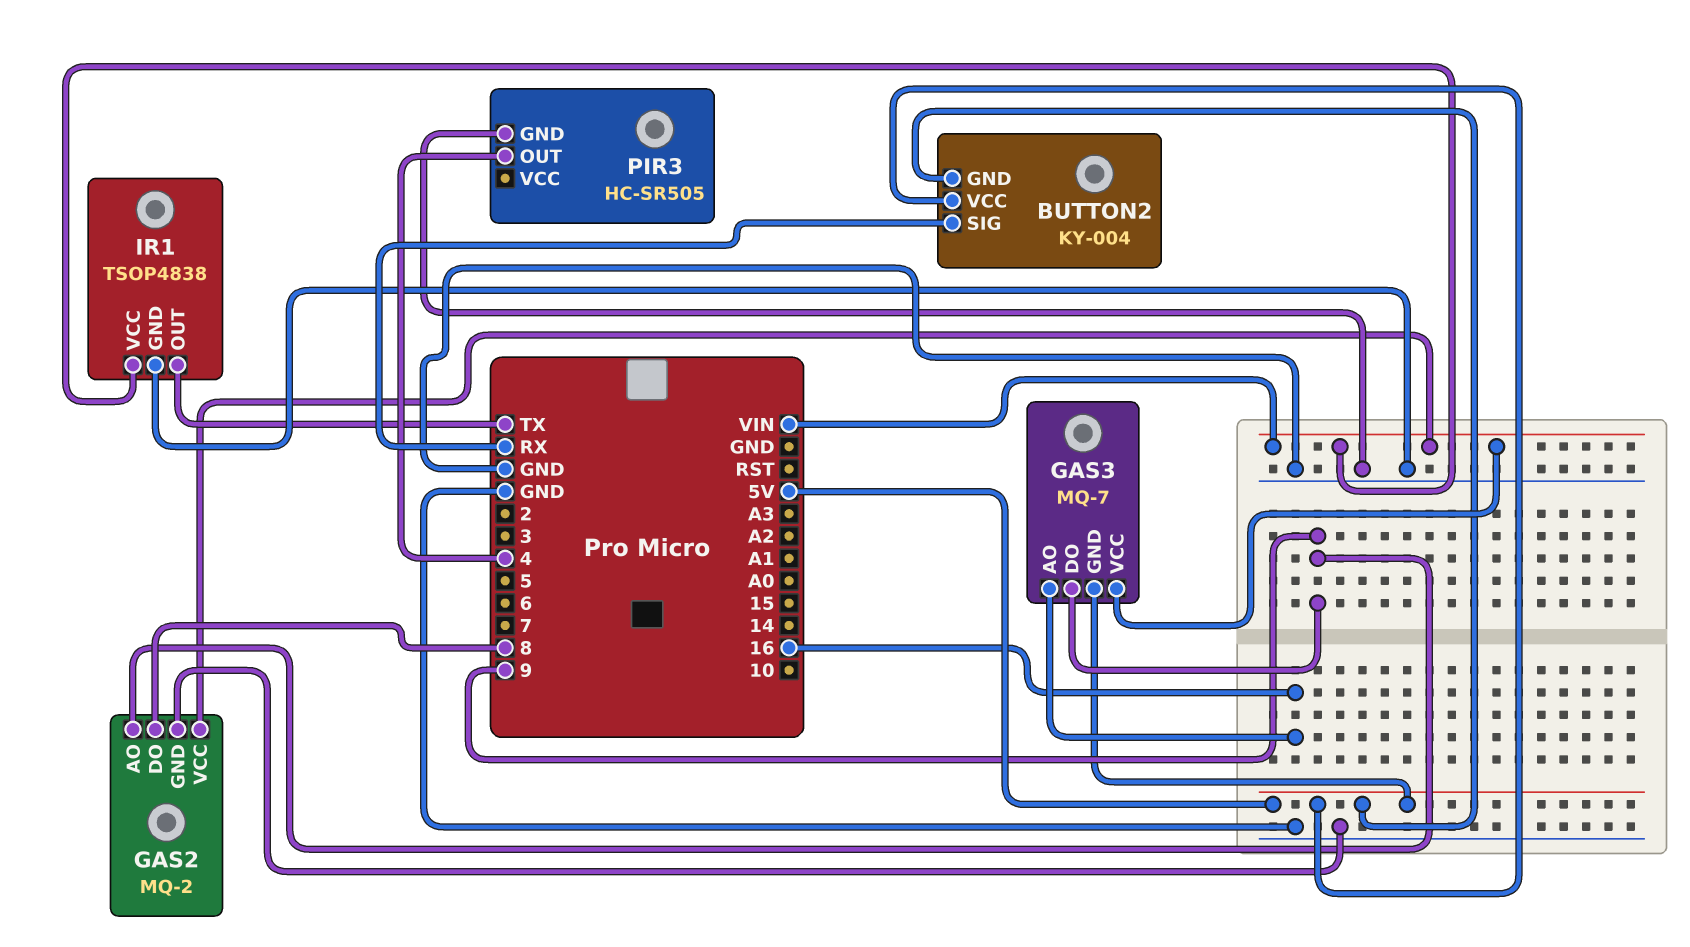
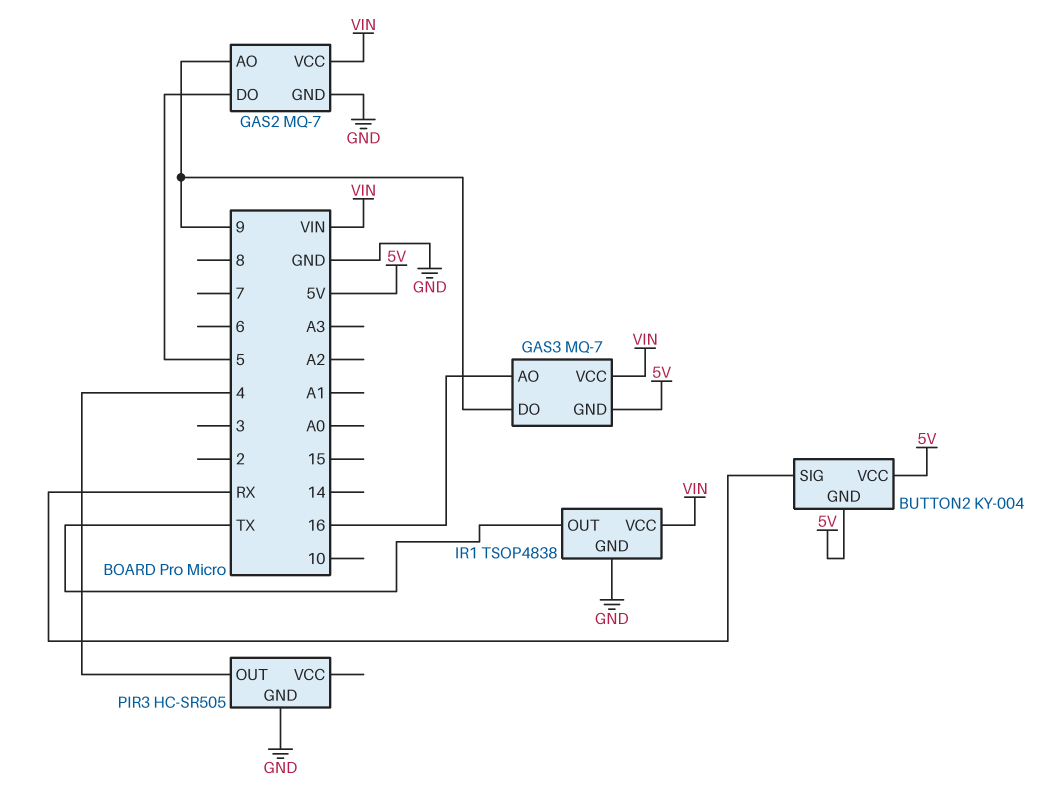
GAS2: MQ-2 -> MQ-7
GAS2 pin DO: 8 -> 5

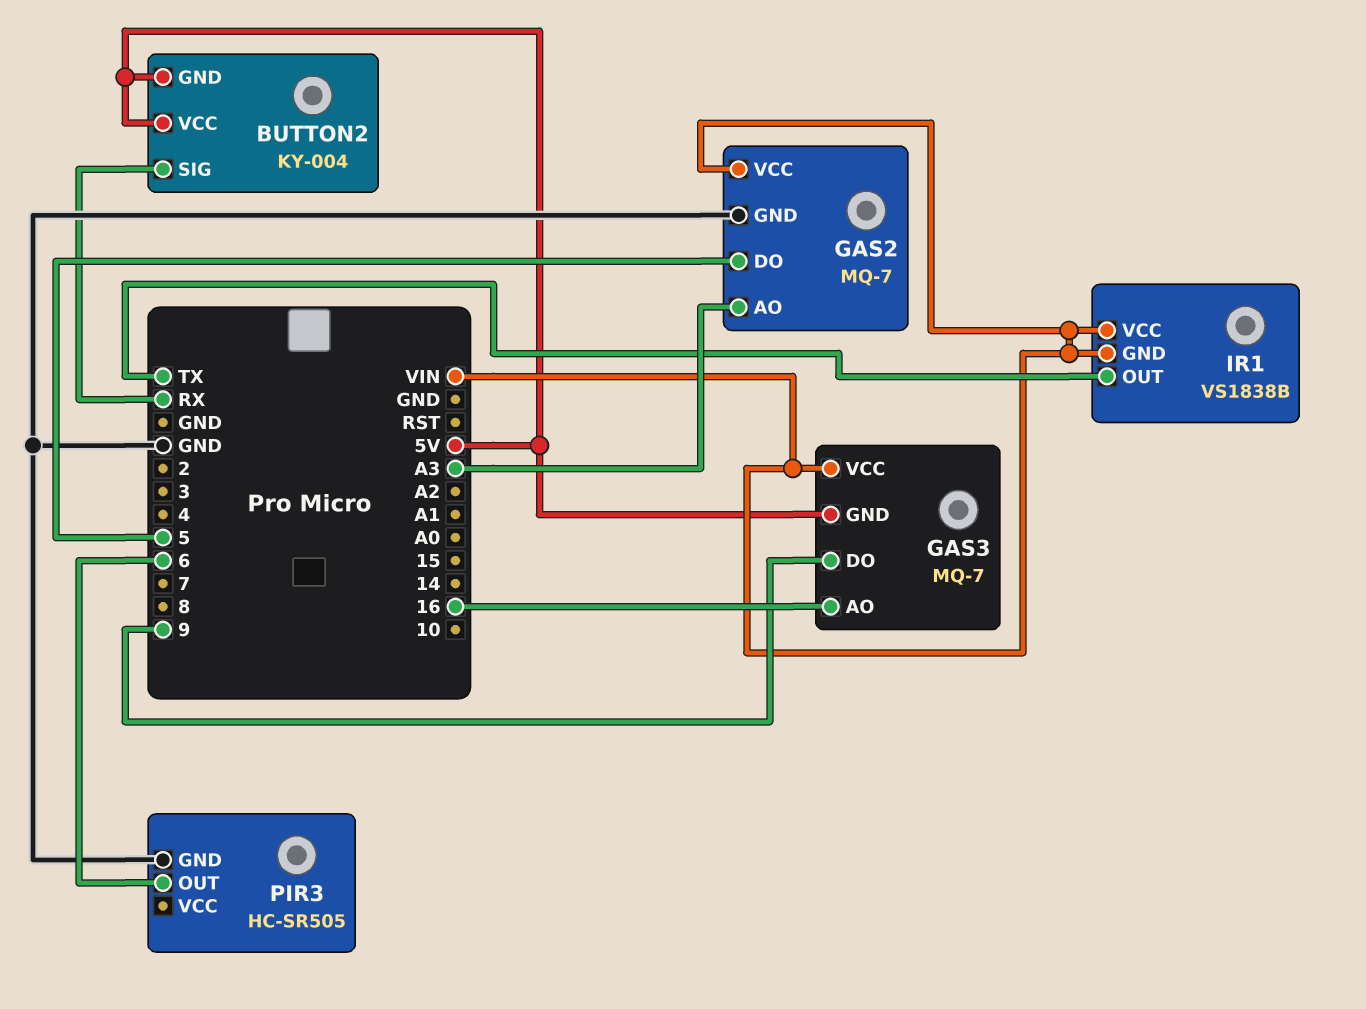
GAS2 pin AO: 9 -> A3
IR1: TSOP4838 -> VS1838B
IR1 pin GND: GND -> VIN
PIR3 pin OUT: 4 -> 6

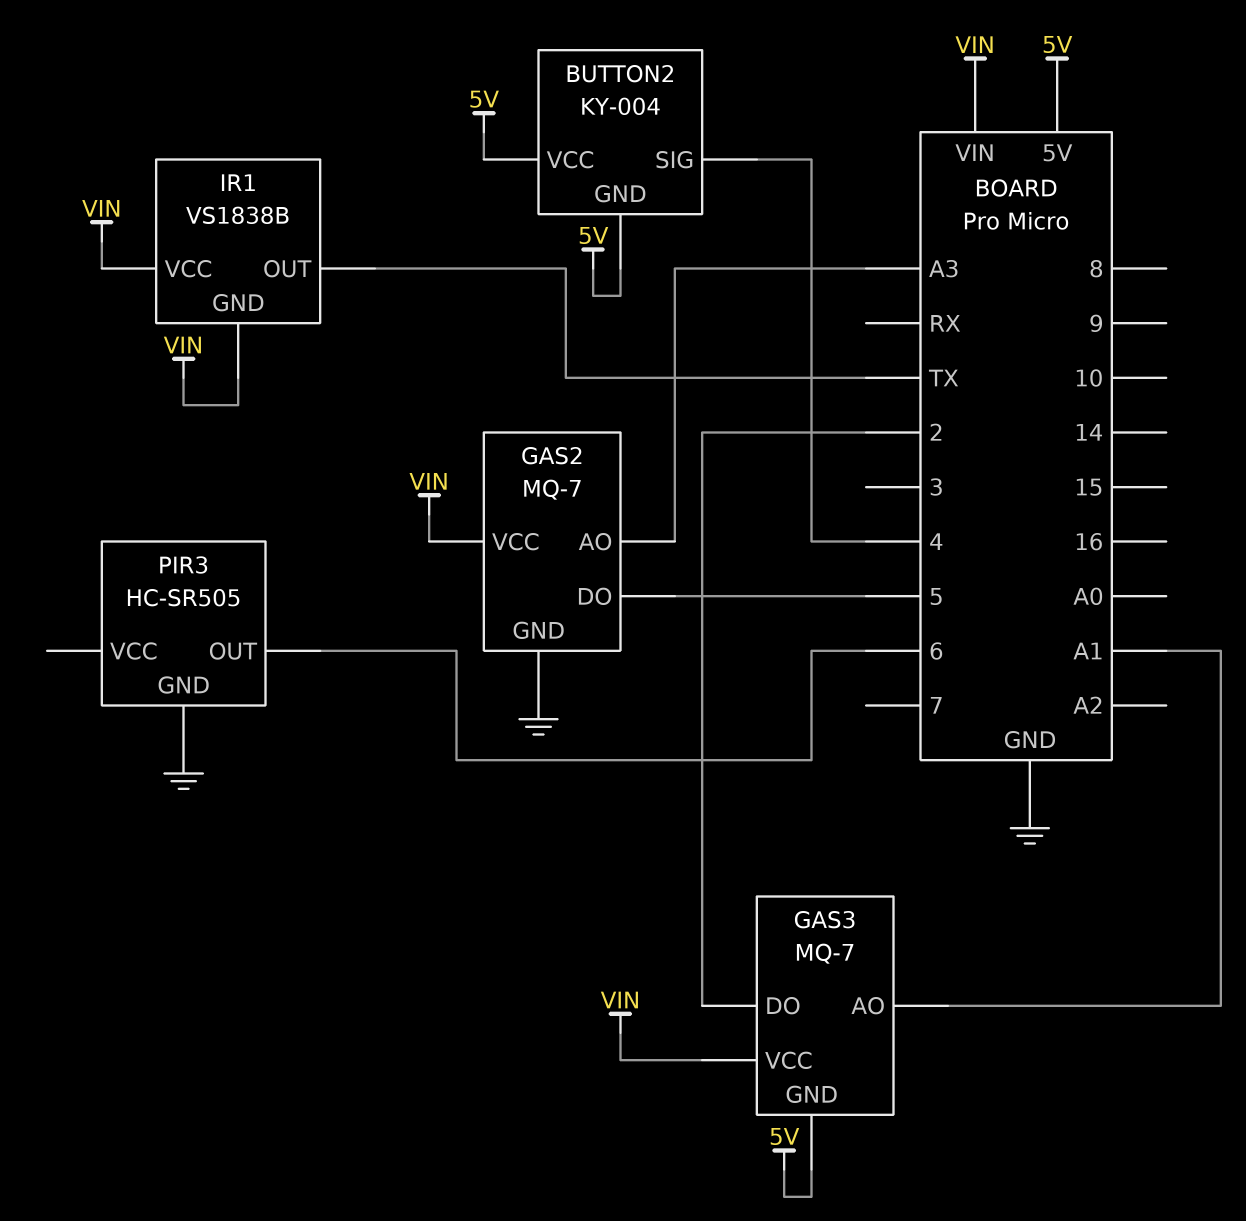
BUTTON2 pin SIG: RX -> 4
GAS3 pin AO: 16 -> A1
GAS3 pin DO: 9 -> 2

